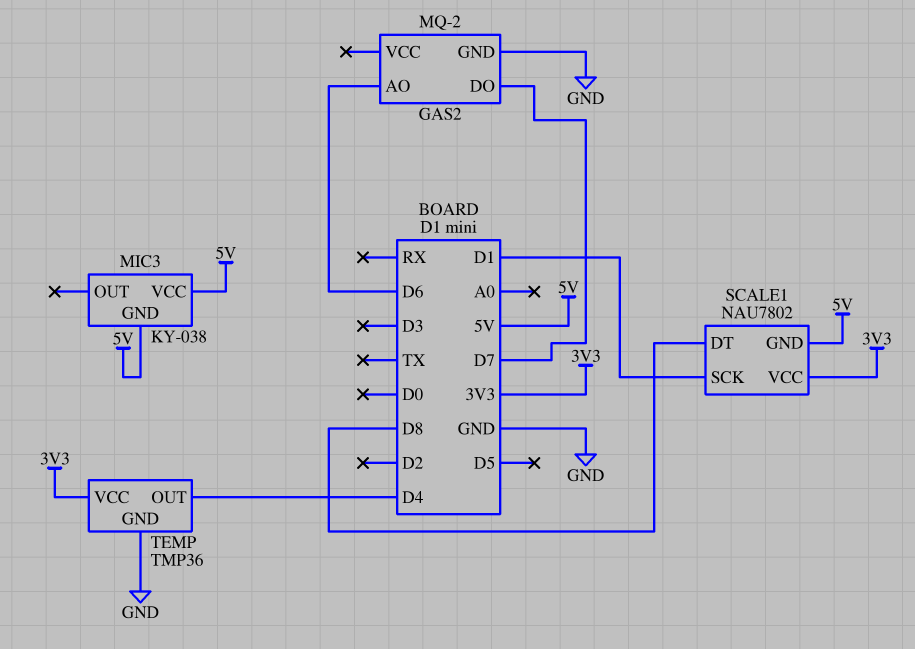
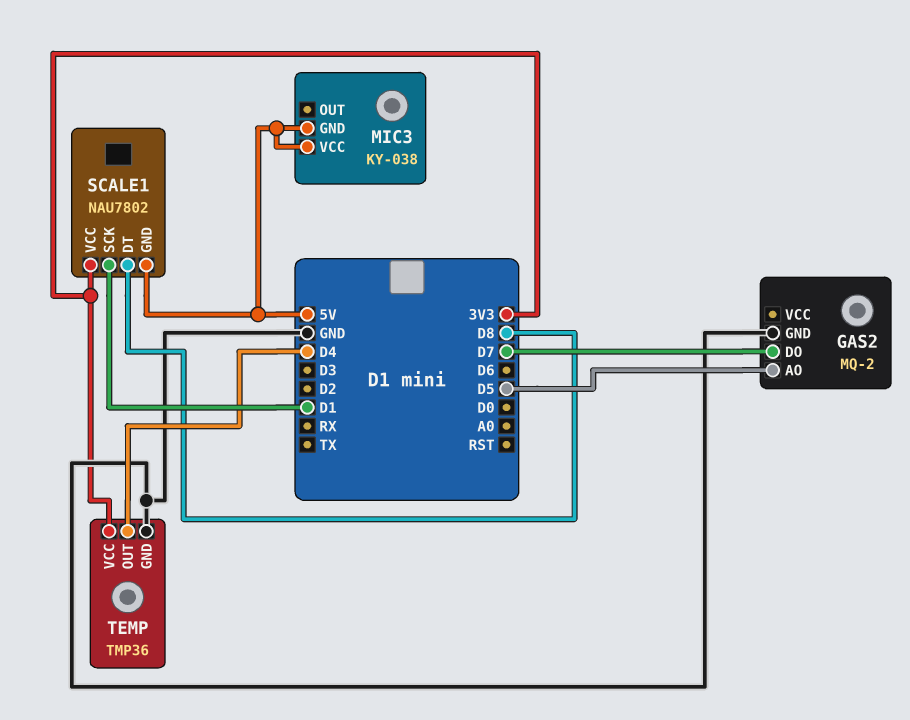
GAS2 pin AO: D6 -> D5

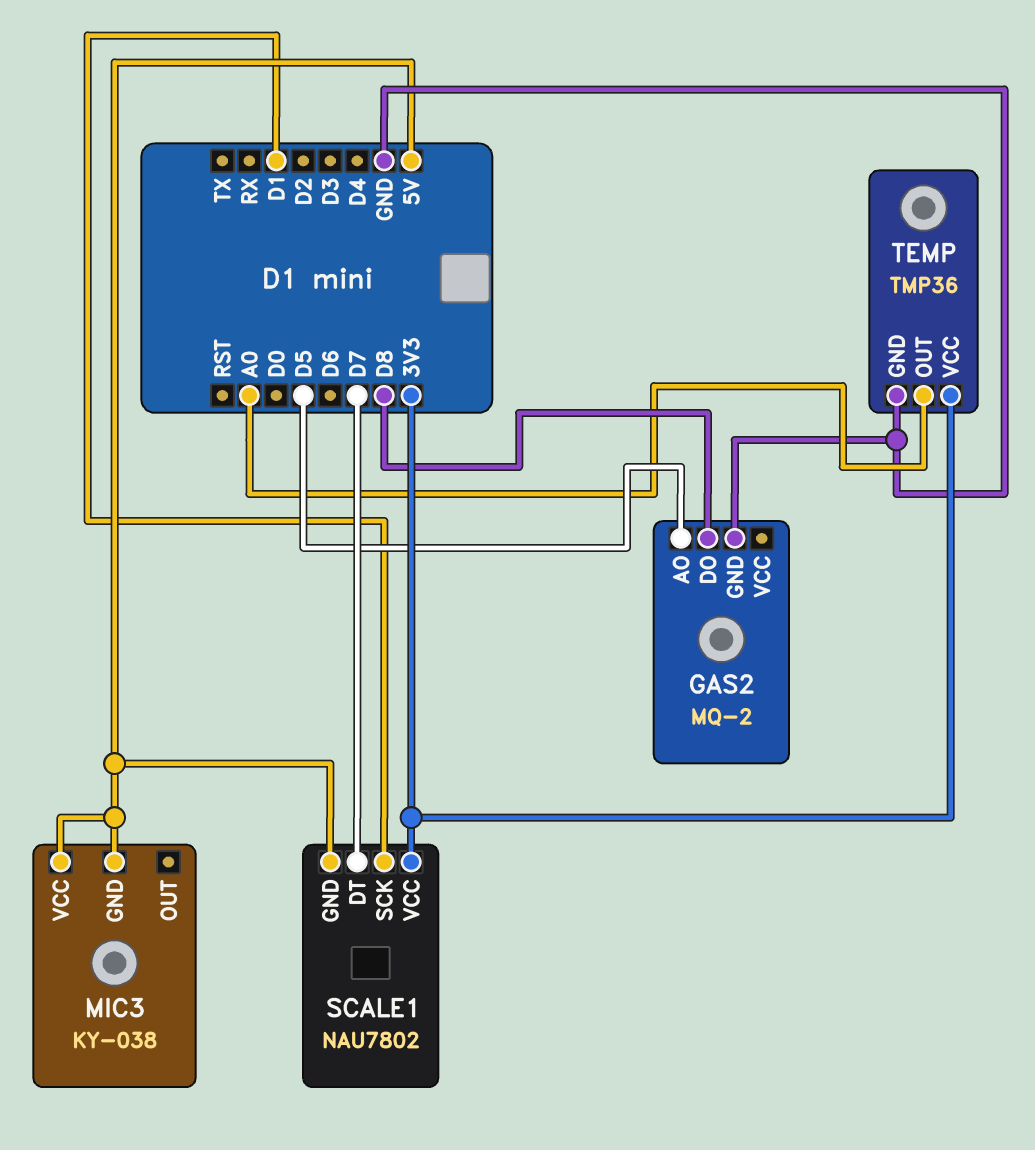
GAS2 pin DO: D7 -> D8
SCALE1 pin DT: D8 -> D7
TEMP pin OUT: D4 -> A0

